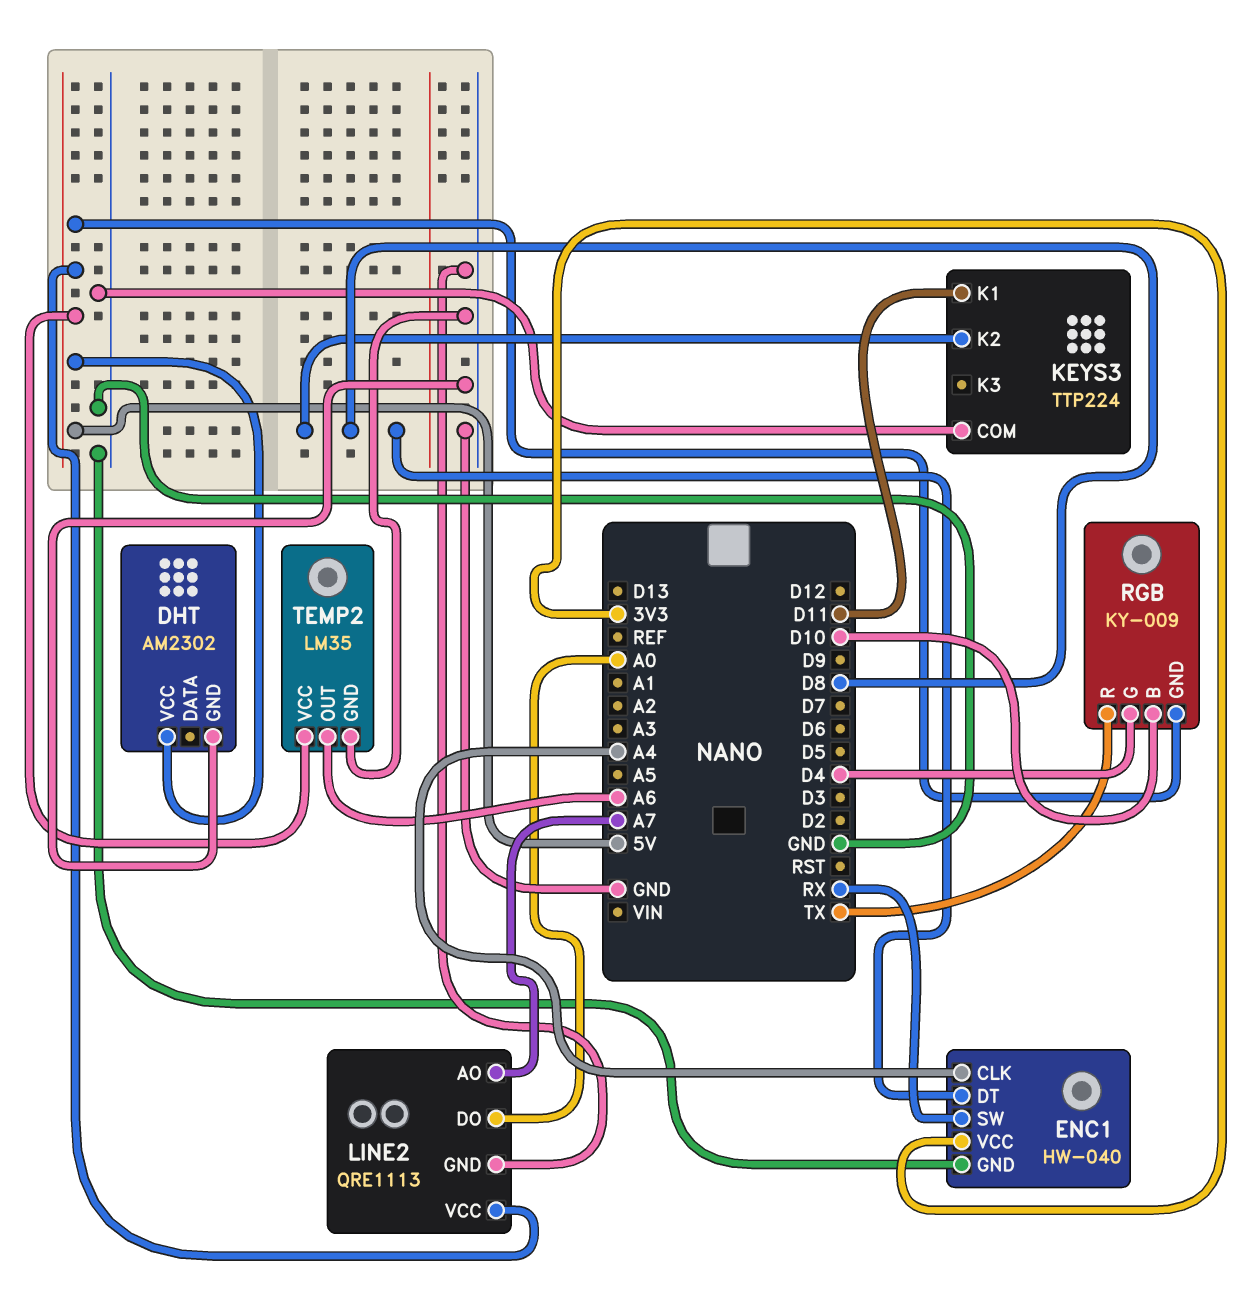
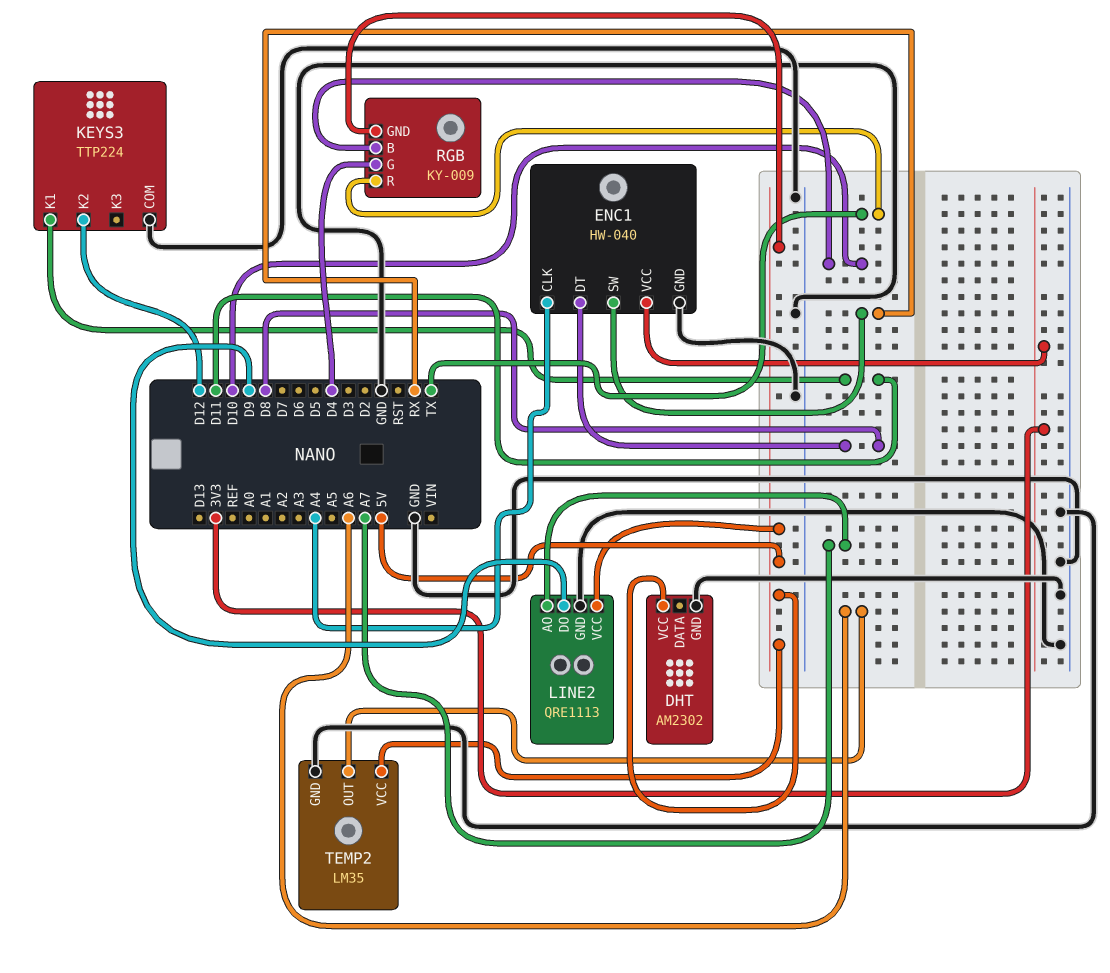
KEYS3 pin K2: D8 -> D12
LINE2 pin DO: A0 -> D9

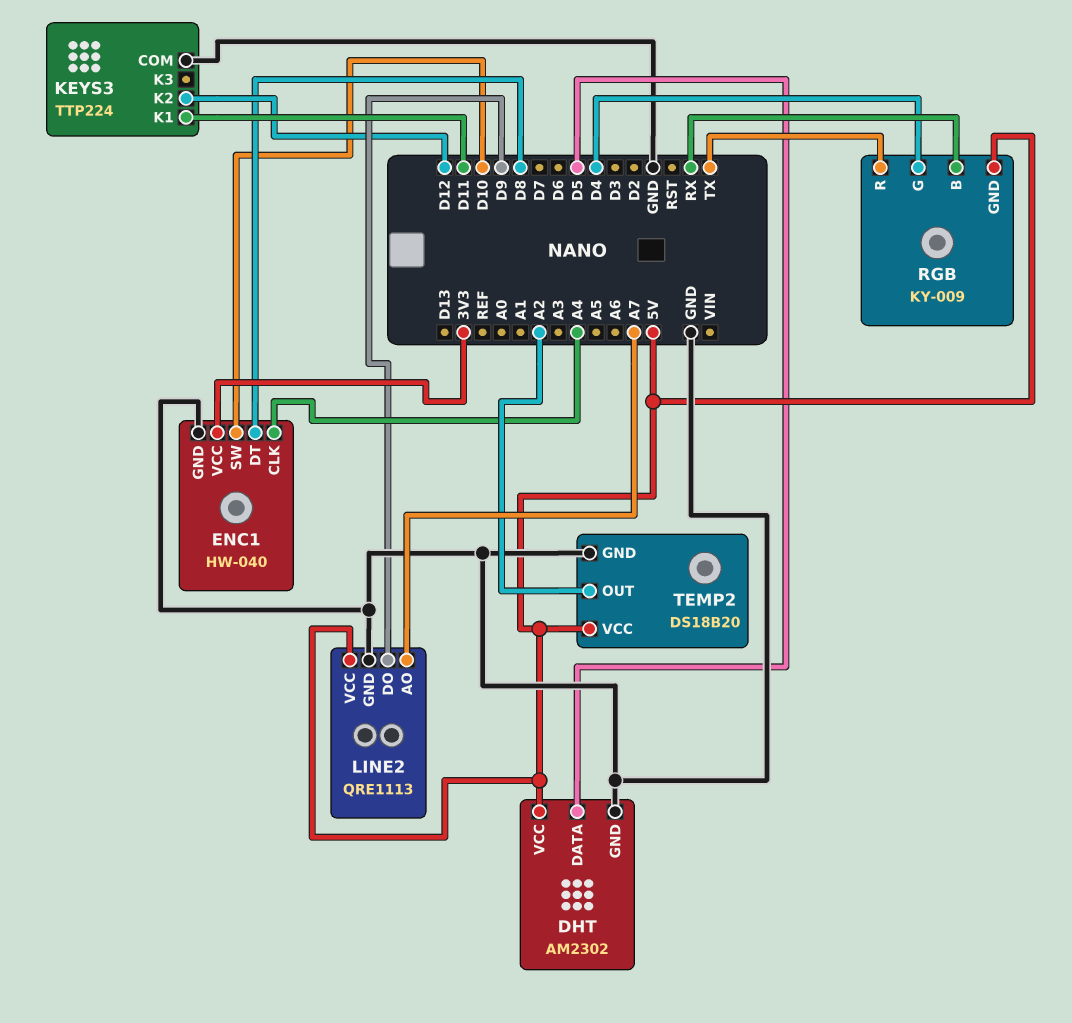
DHT pin DATA: none -> D5
ENC1 pin SW: RX -> D10
RGB pin B: D10 -> RX
TEMP2: LM35 -> DS18B20
TEMP2 pin OUT: A6 -> A2

